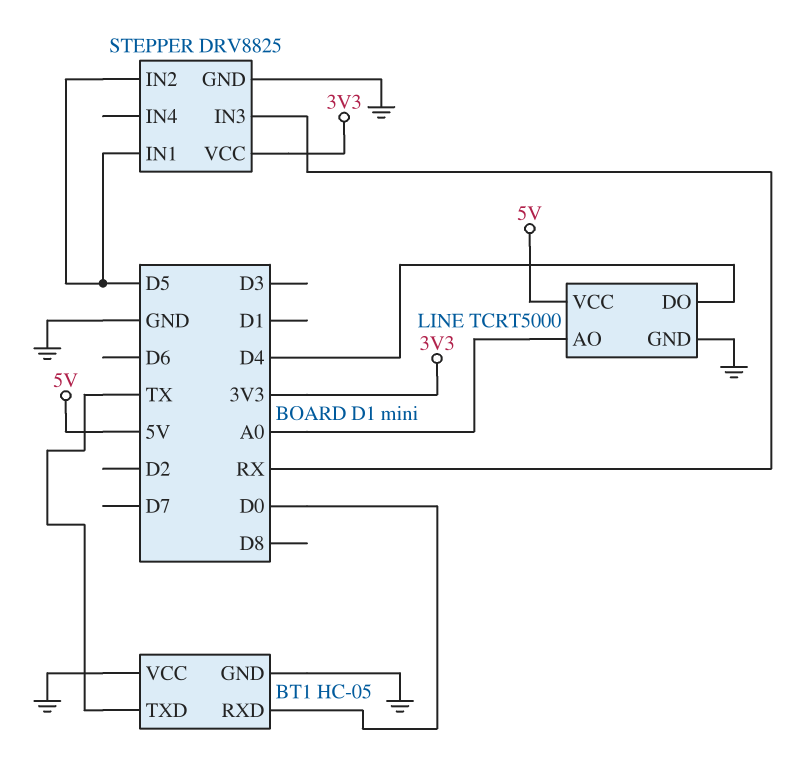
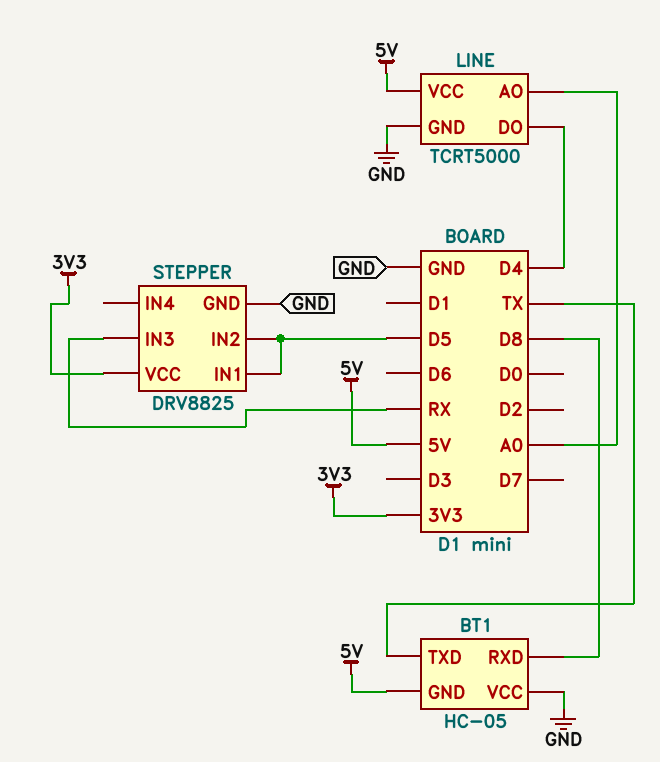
BT1 pin GND: GND -> 5V
BT1 pin RXD: D0 -> D8

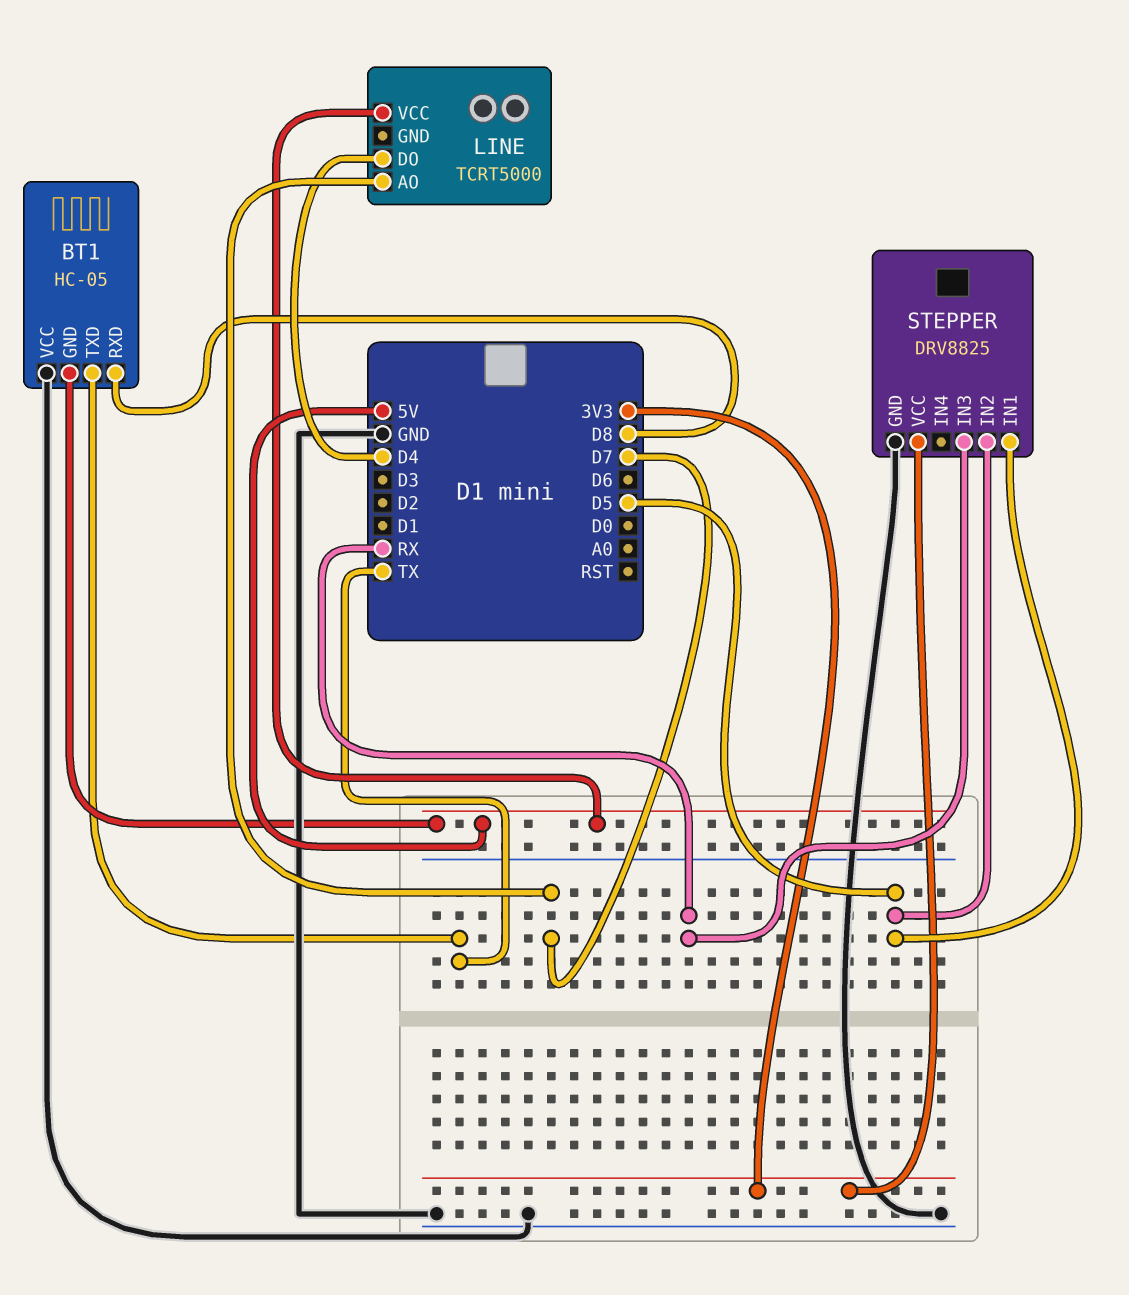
LINE pin AO: A0 -> D7
LINE pin GND: GND -> none

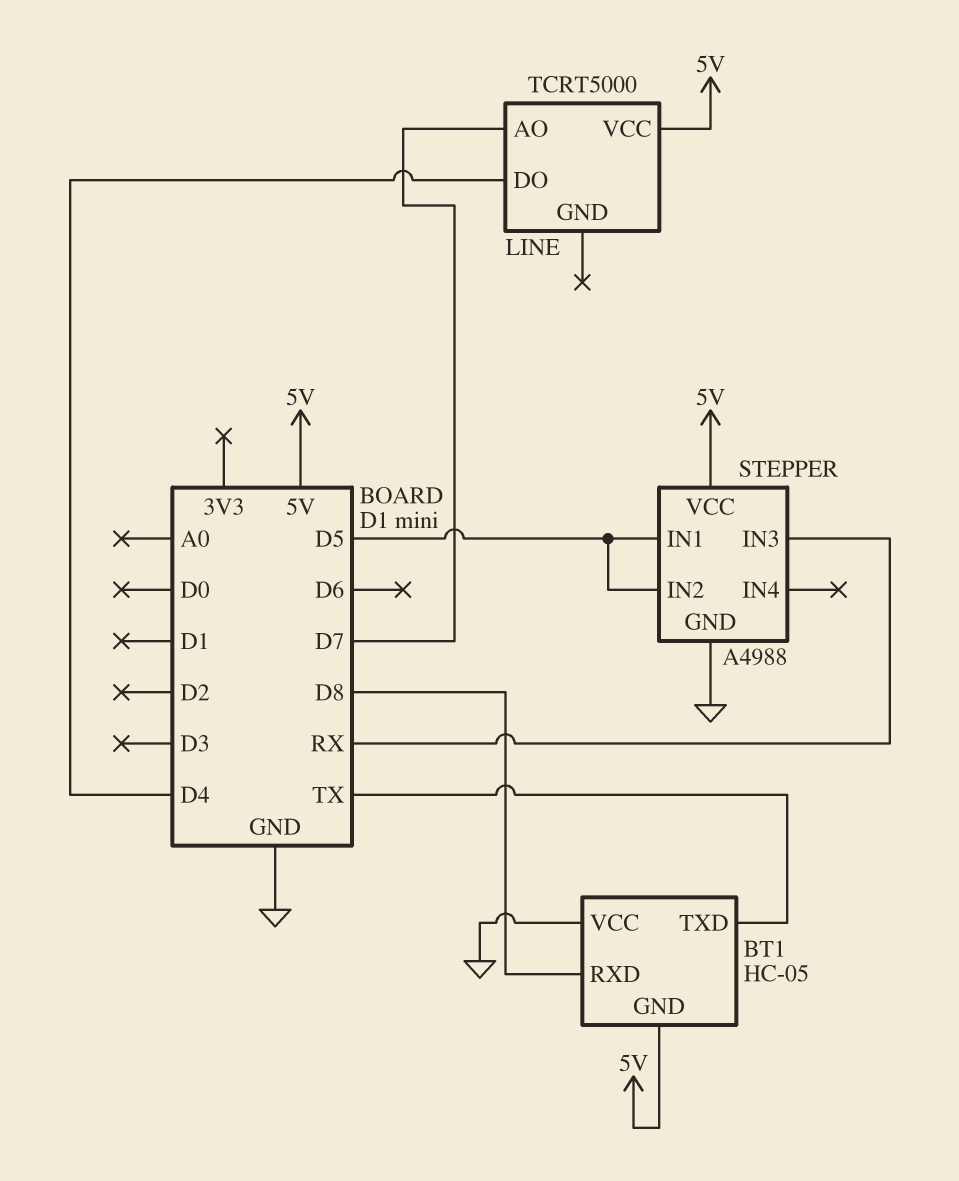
STEPPER: DRV8825 -> A4988
STEPPER pin VCC: 3V3 -> 5V

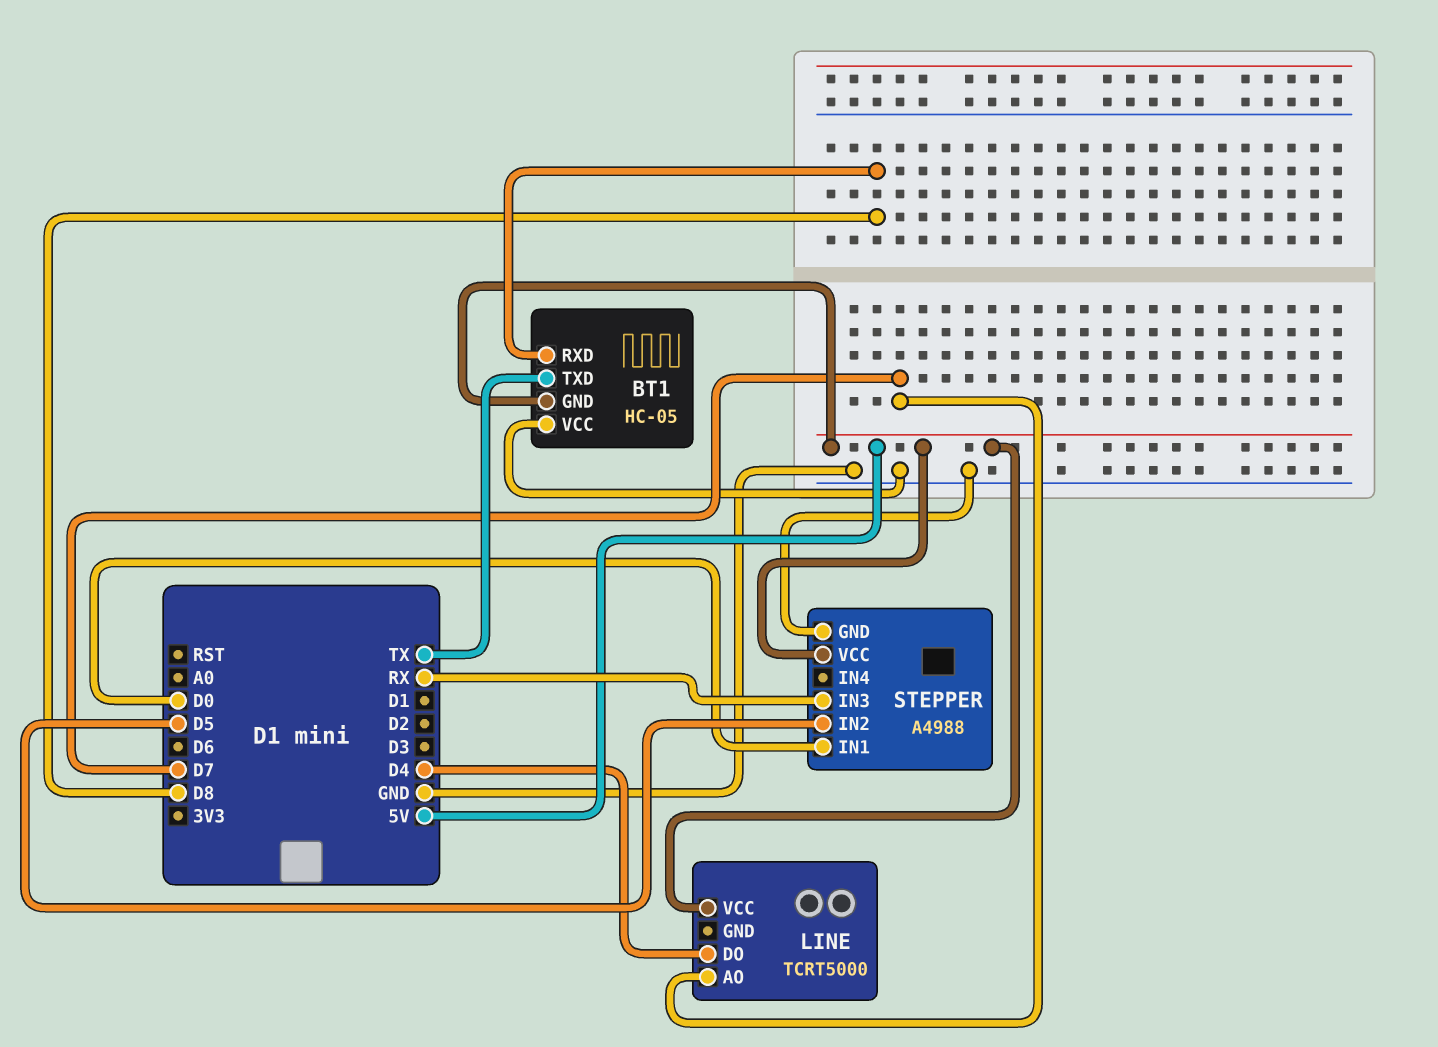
STEPPER pin IN1: D5 -> D0

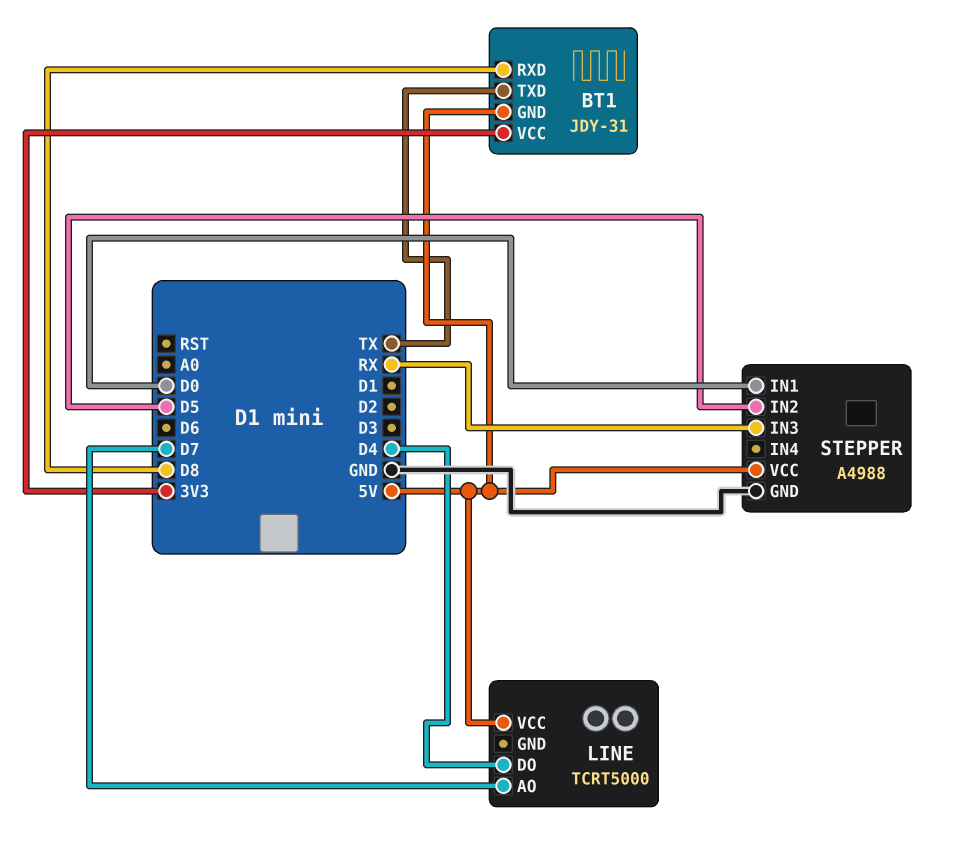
BT1: HC-05 -> JDY-31
BT1 pin VCC: GND -> 3V3

